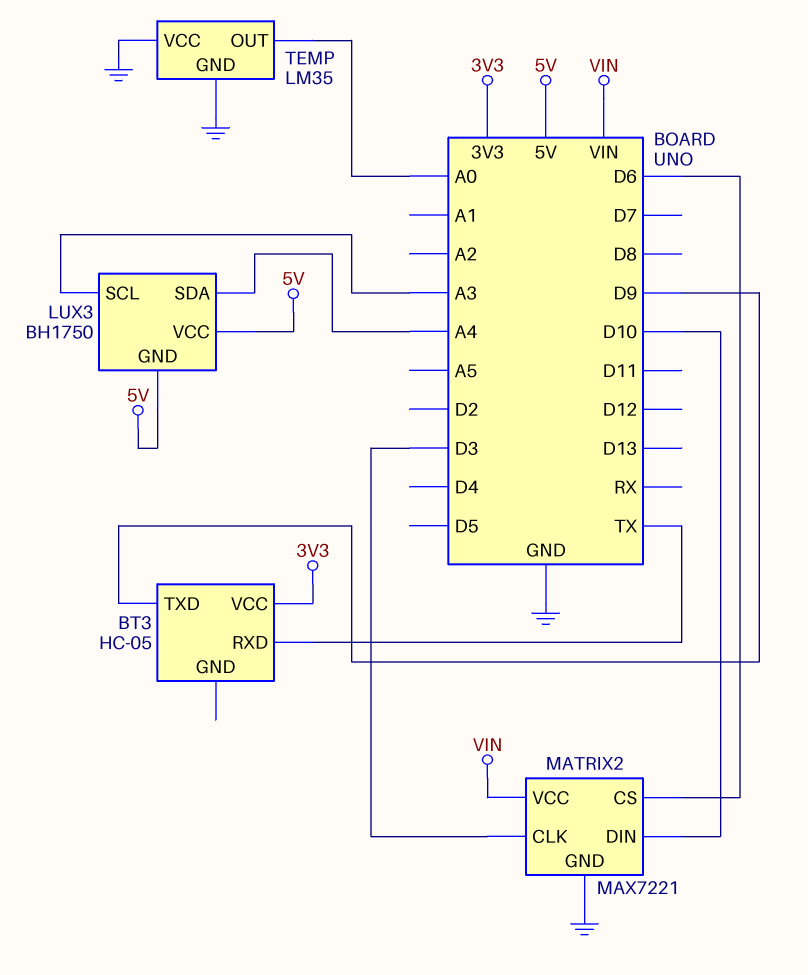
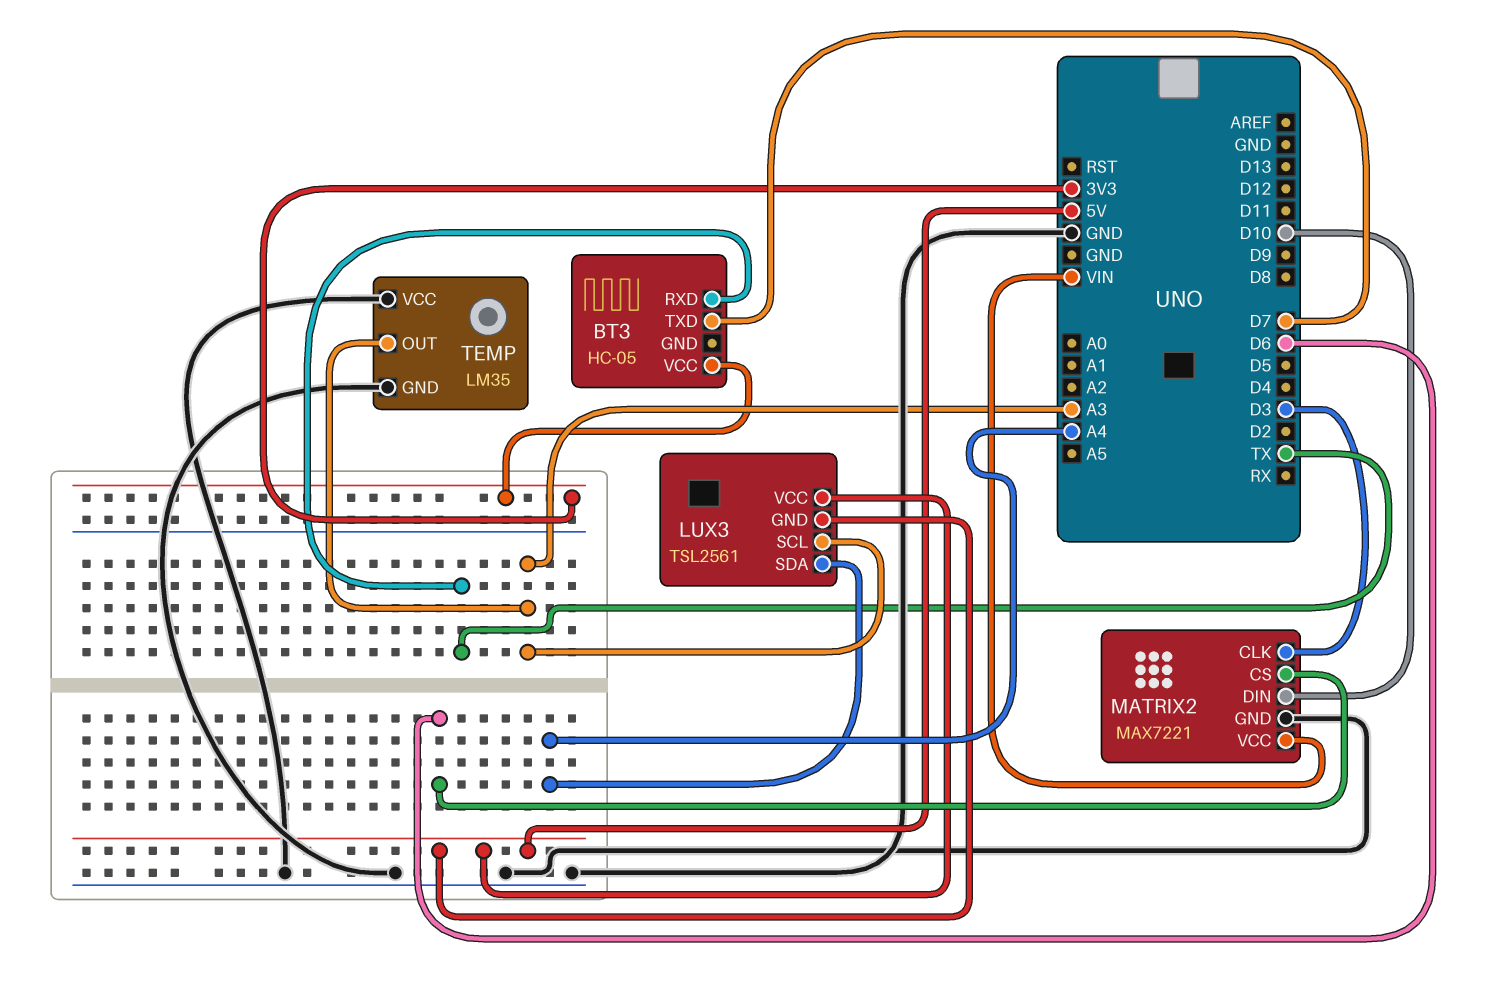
BT3 pin TXD: D9 -> D7
LUX3: BH1750 -> TSL2561
TEMP pin OUT: A0 -> A3

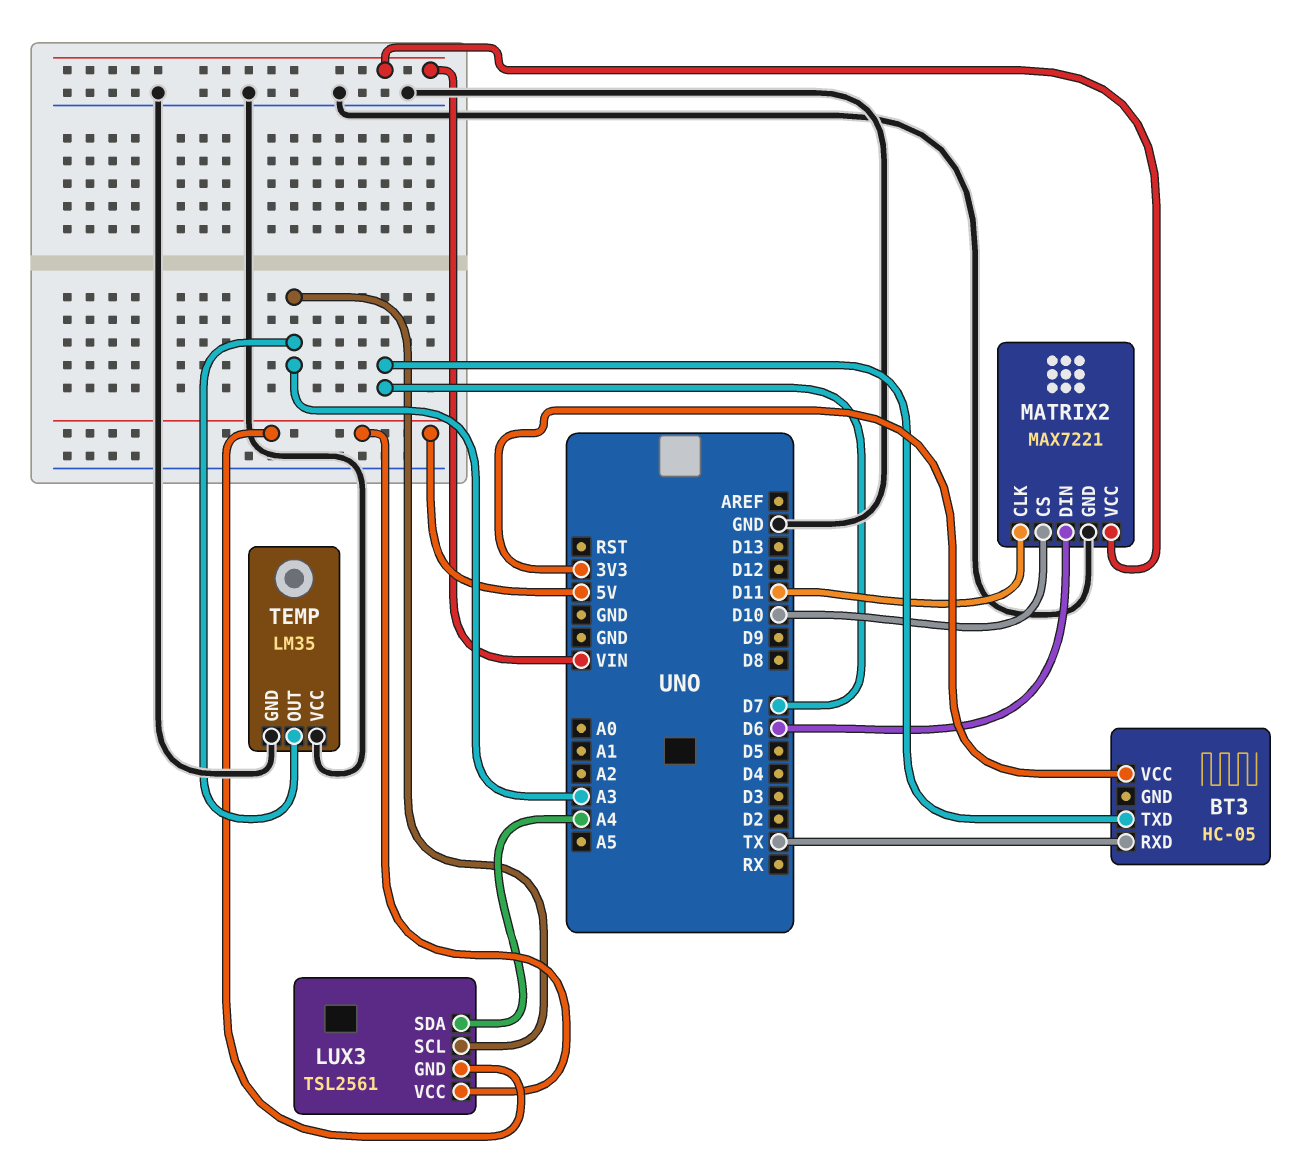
MATRIX2 pin CLK: D3 -> D11
MATRIX2 pin CS: D6 -> D10
MATRIX2 pin DIN: D10 -> D6

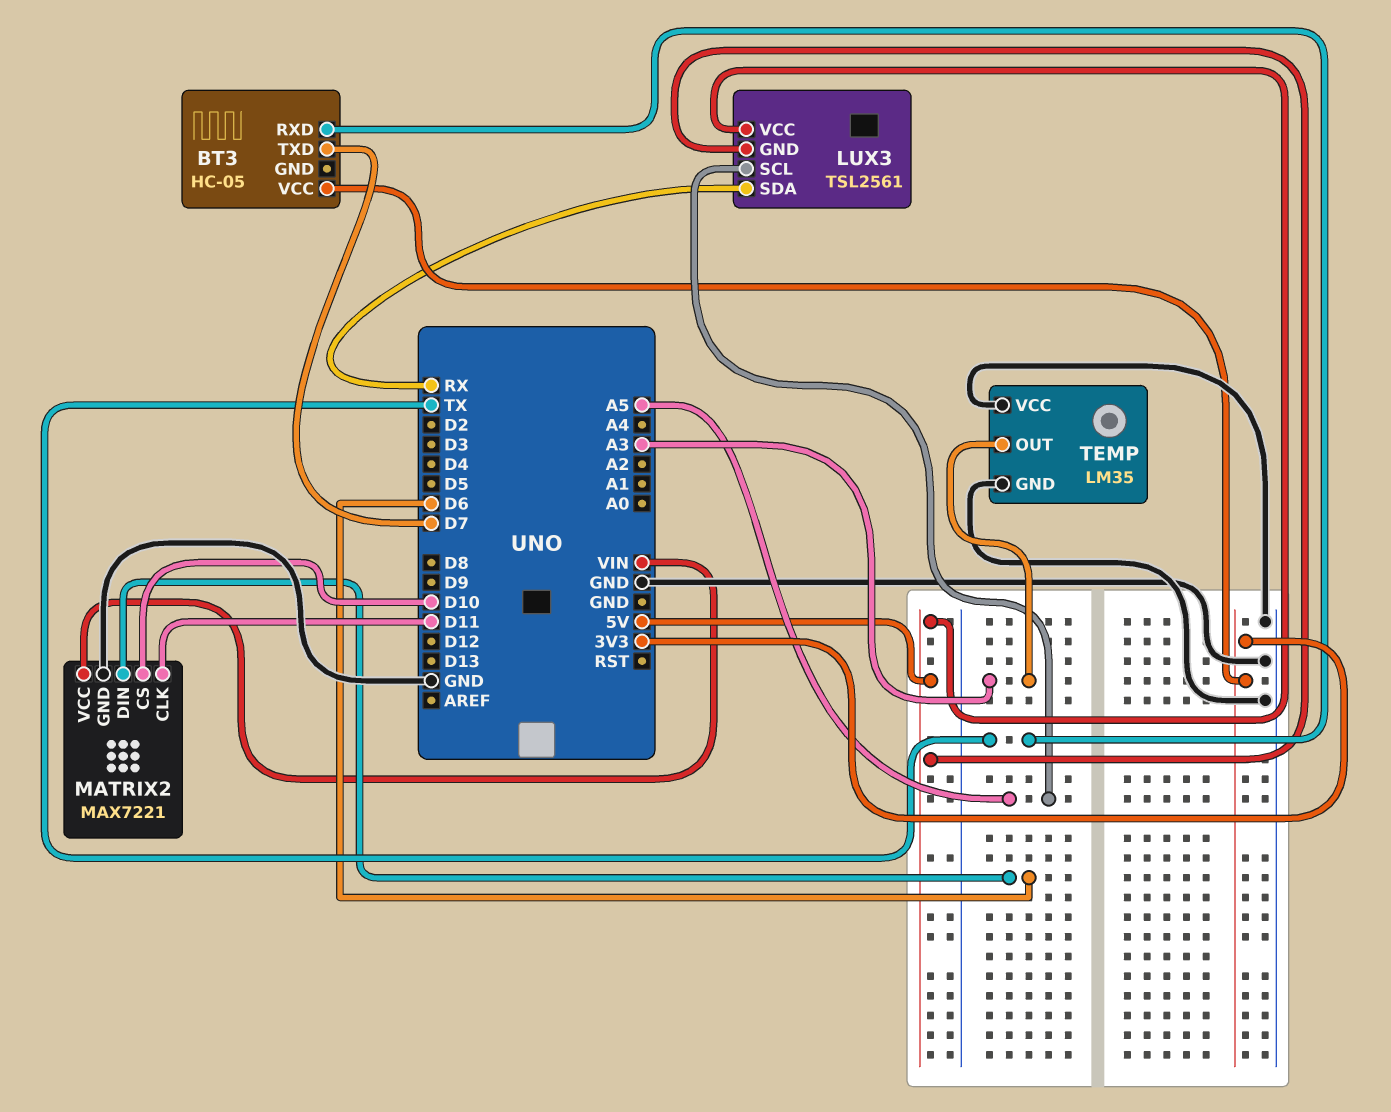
LUX3 pin SCL: A3 -> A5
LUX3 pin SDA: A4 -> RX

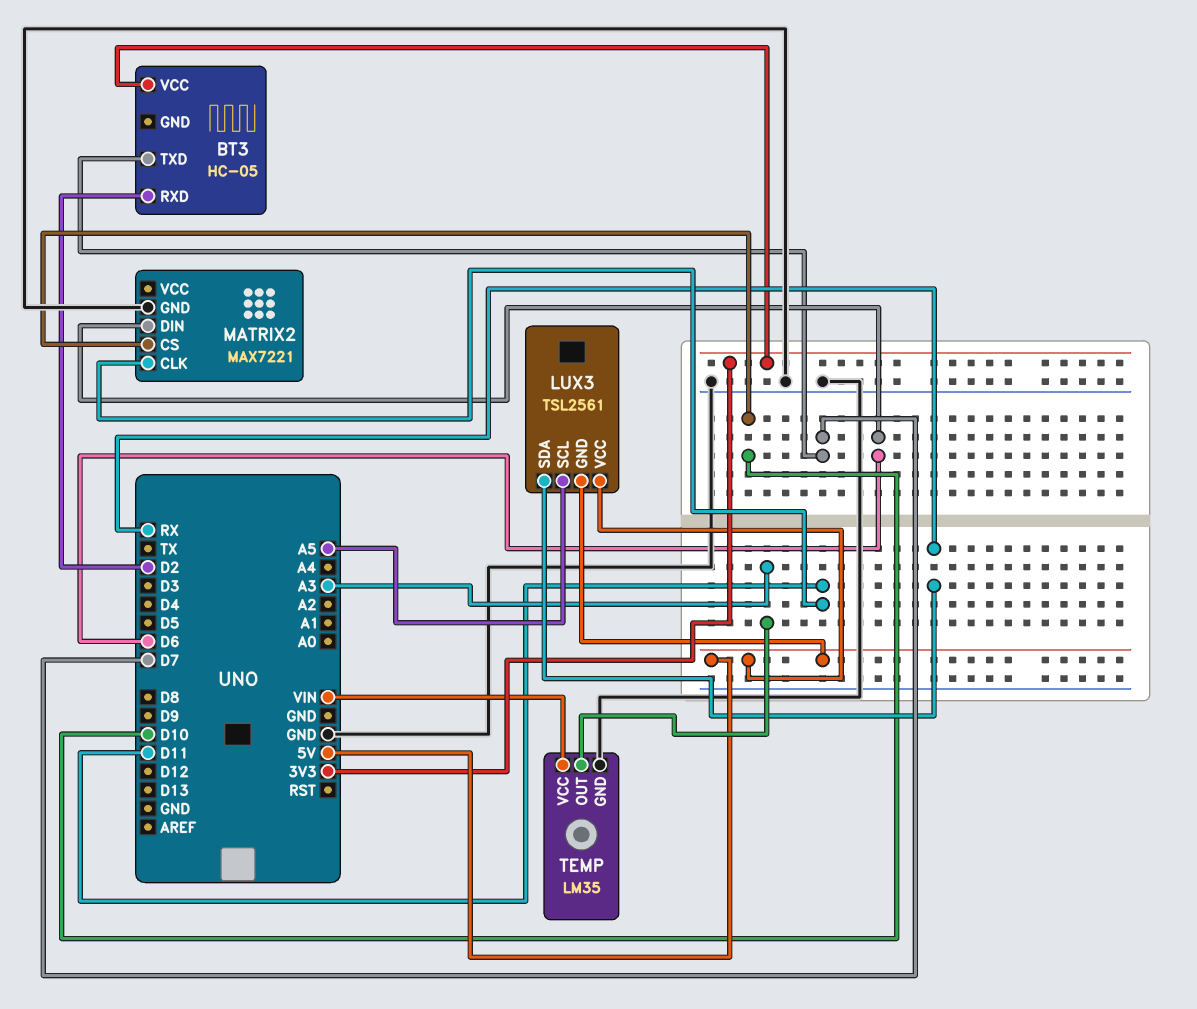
BT3 pin RXD: TX -> D2
MATRIX2 pin VCC: VIN -> none
TEMP pin VCC: GND -> VIN

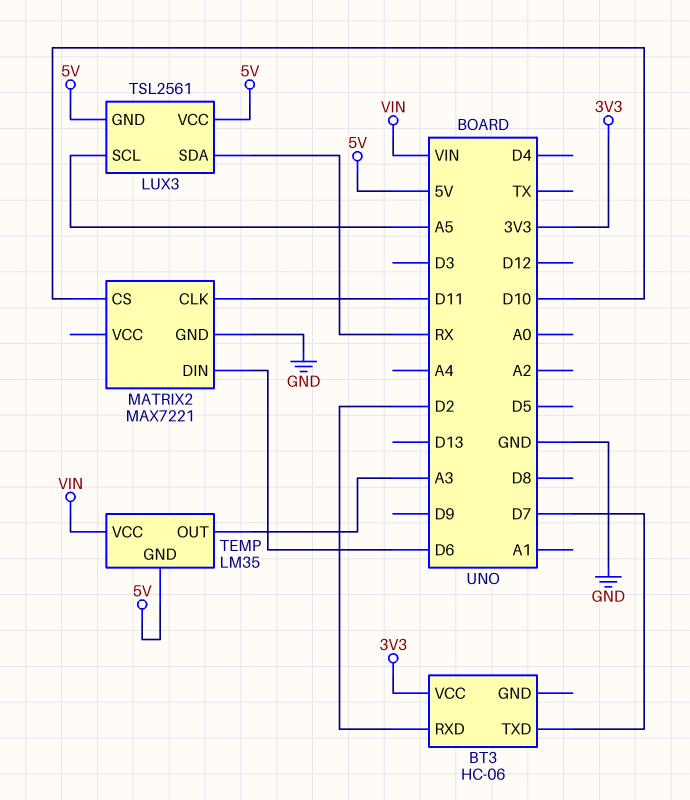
BT3: HC-05 -> HC-06
TEMP pin GND: GND -> 5V

